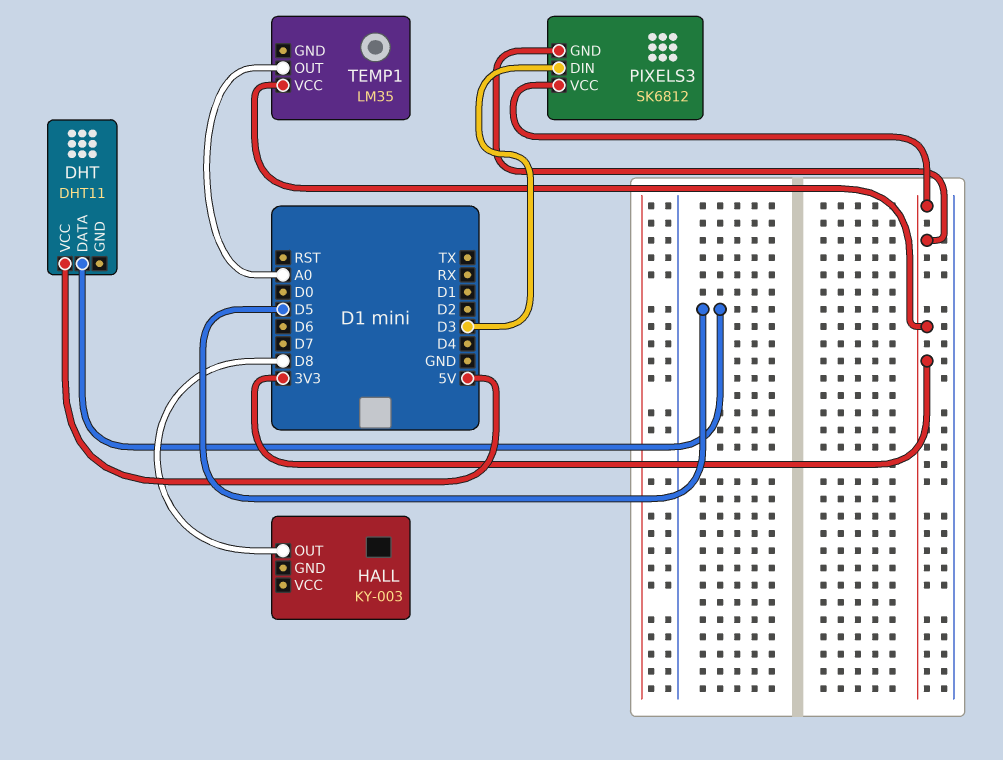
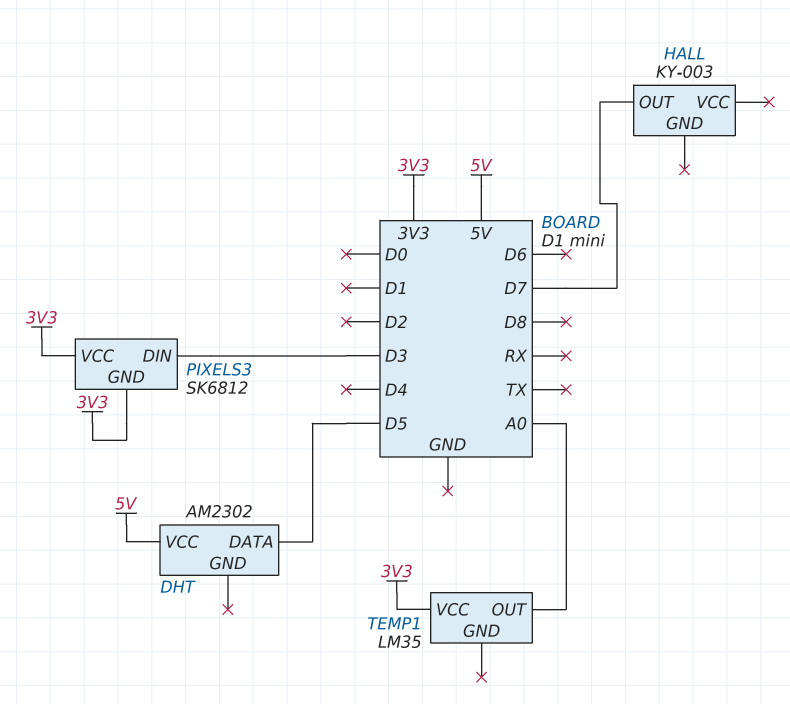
DHT: DHT11 -> AM2302
HALL pin OUT: D8 -> D7

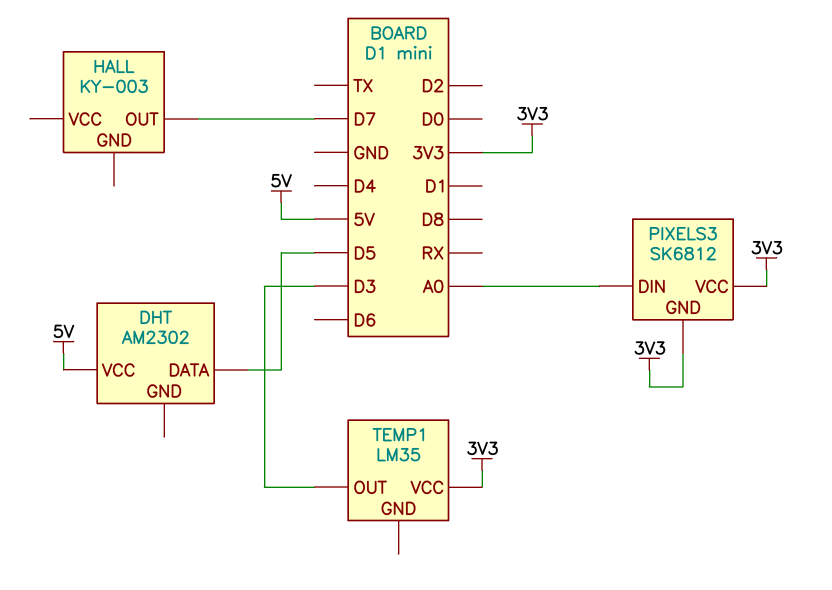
PIXELS3 pin DIN: D3 -> A0
TEMP1 pin OUT: A0 -> D3

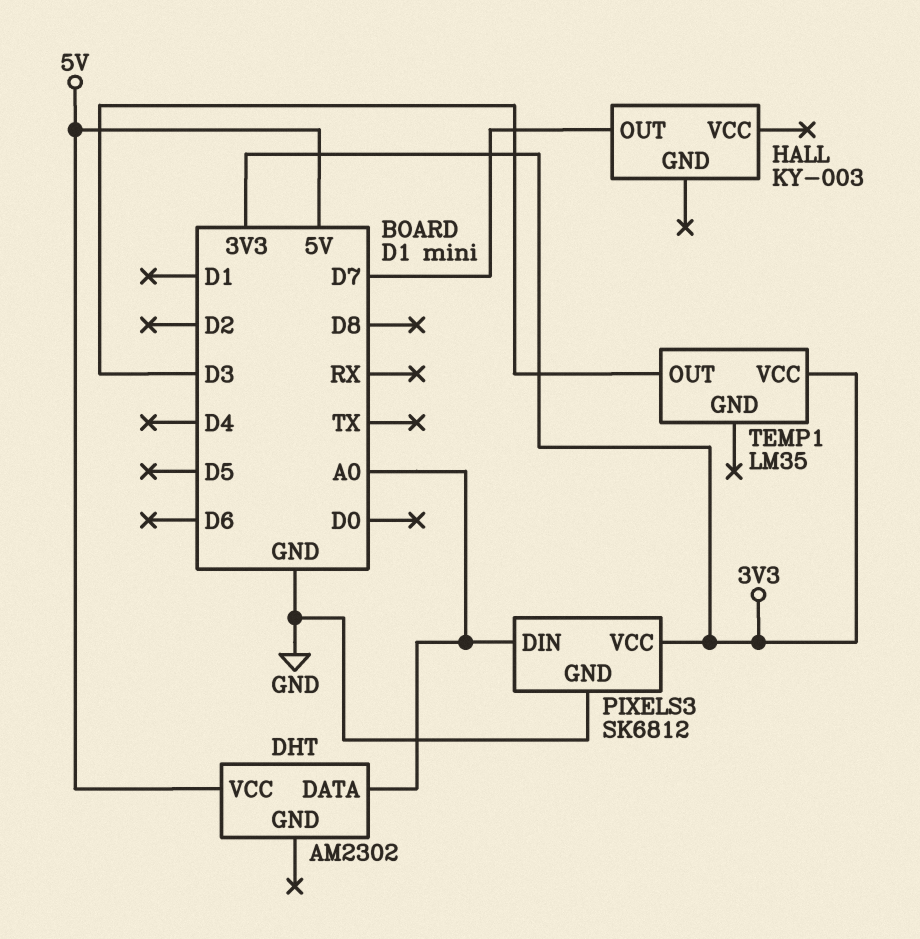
DHT pin DATA: D5 -> A0
PIXELS3 pin GND: 3V3 -> GND

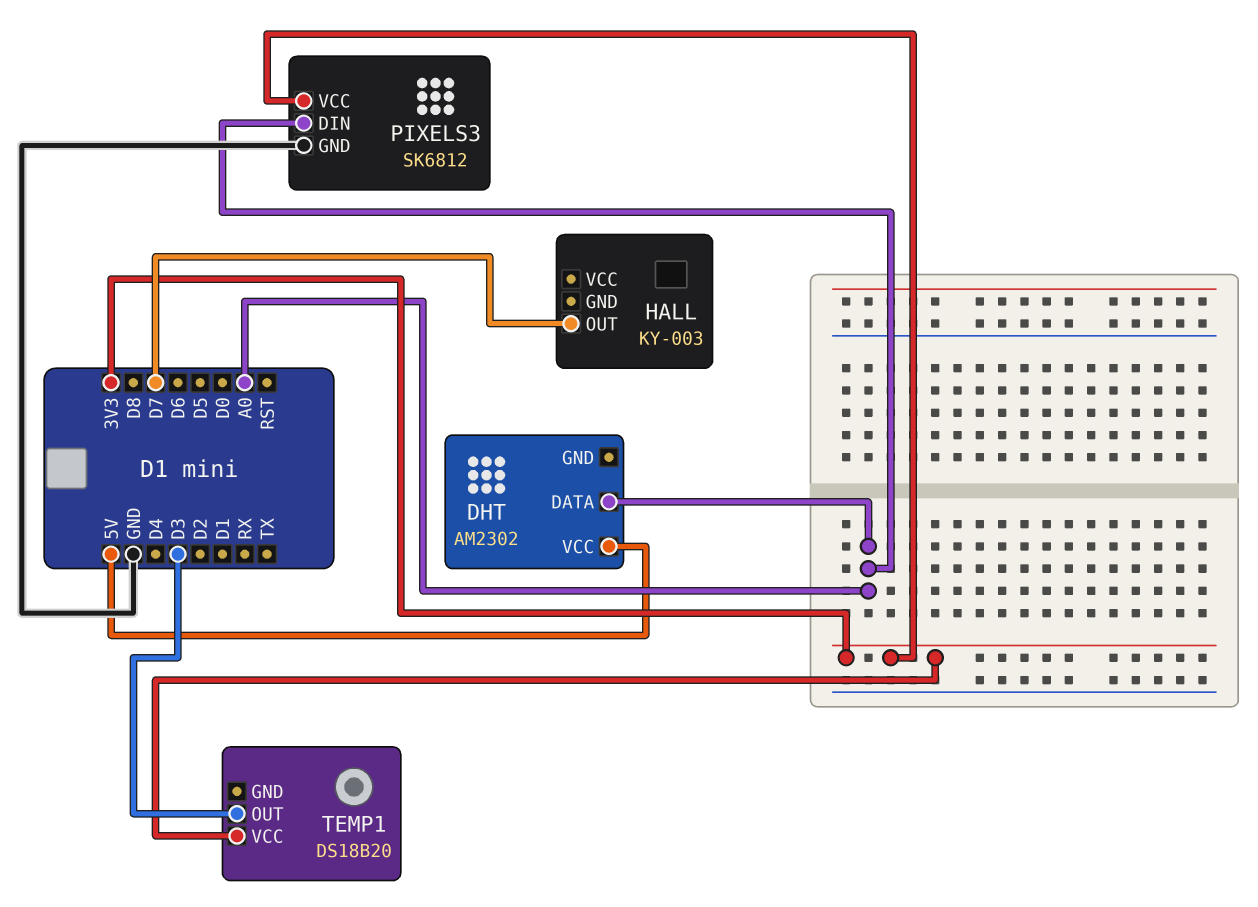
TEMP1: LM35 -> DS18B20

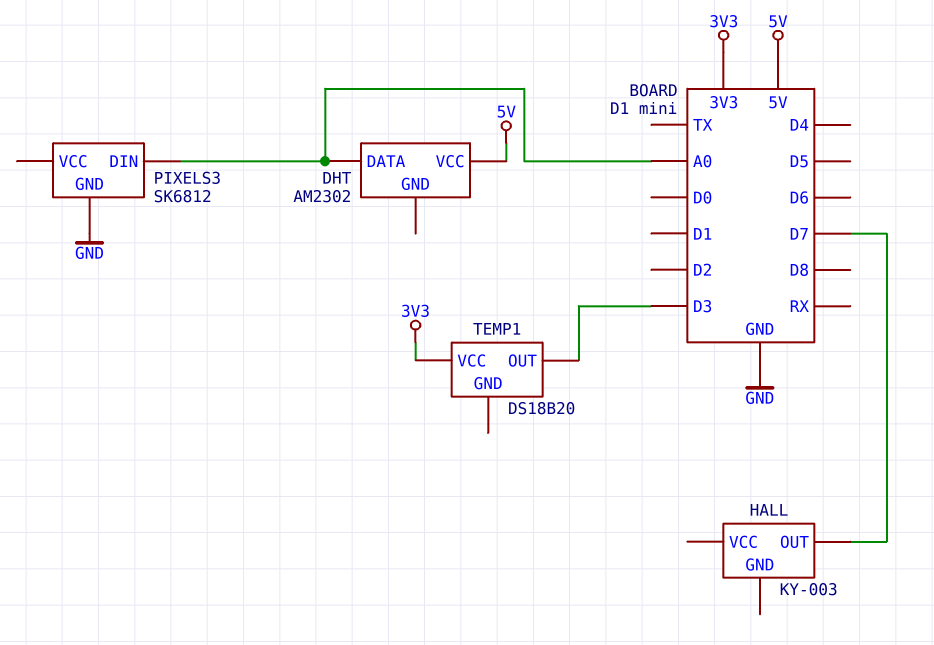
PIXELS3 pin VCC: 3V3 -> none

